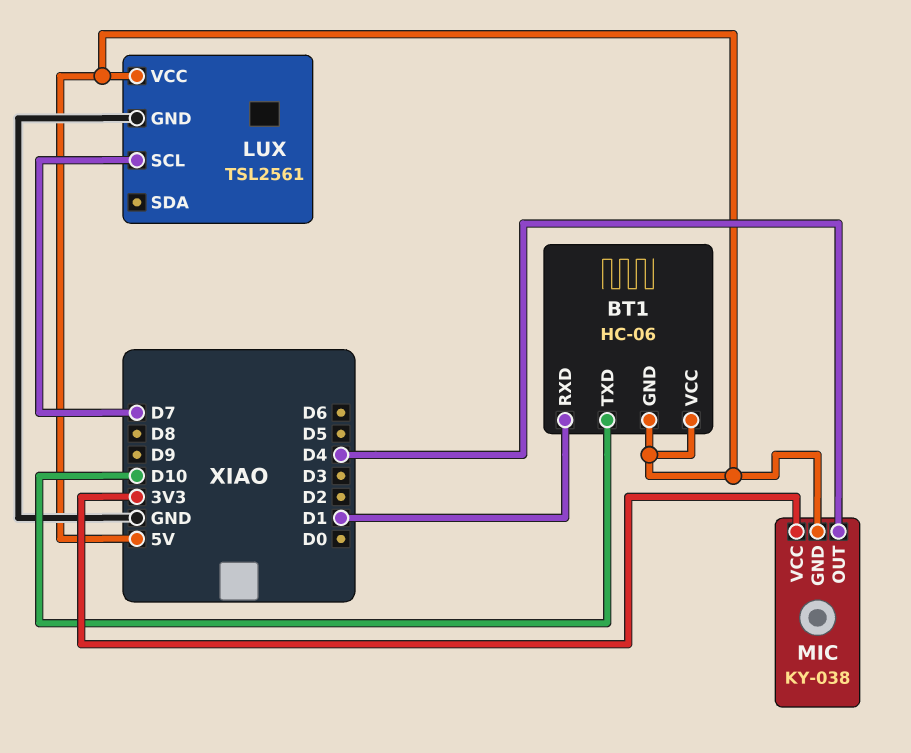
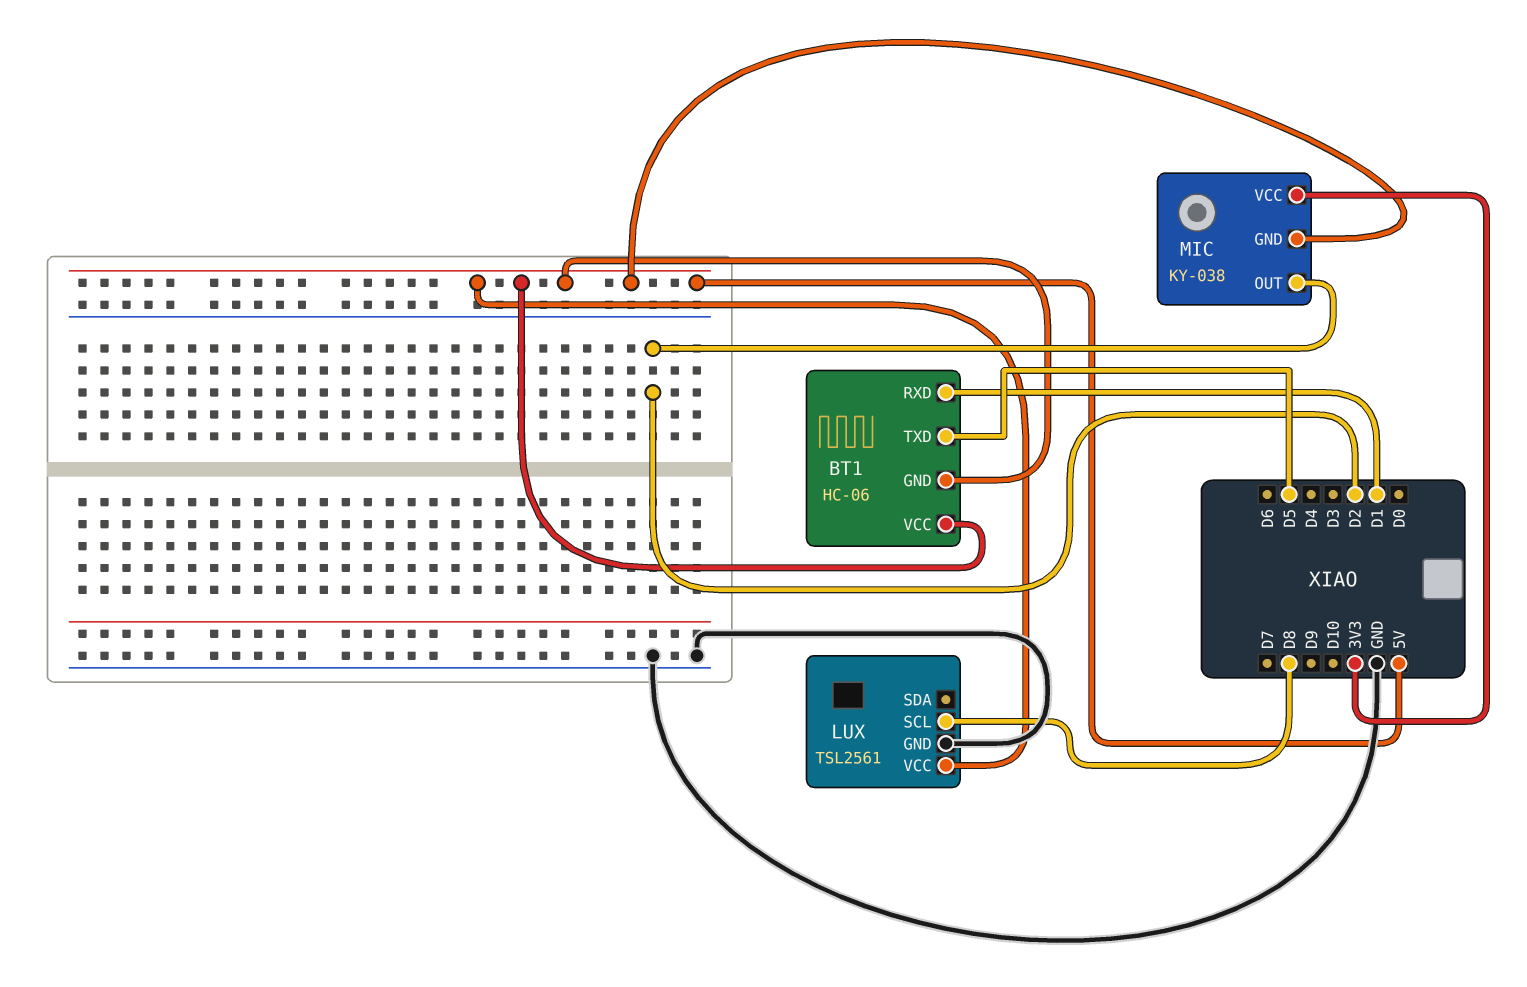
BT1 pin TXD: D10 -> D5
LUX pin SCL: D7 -> D8
MIC pin OUT: D4 -> D2

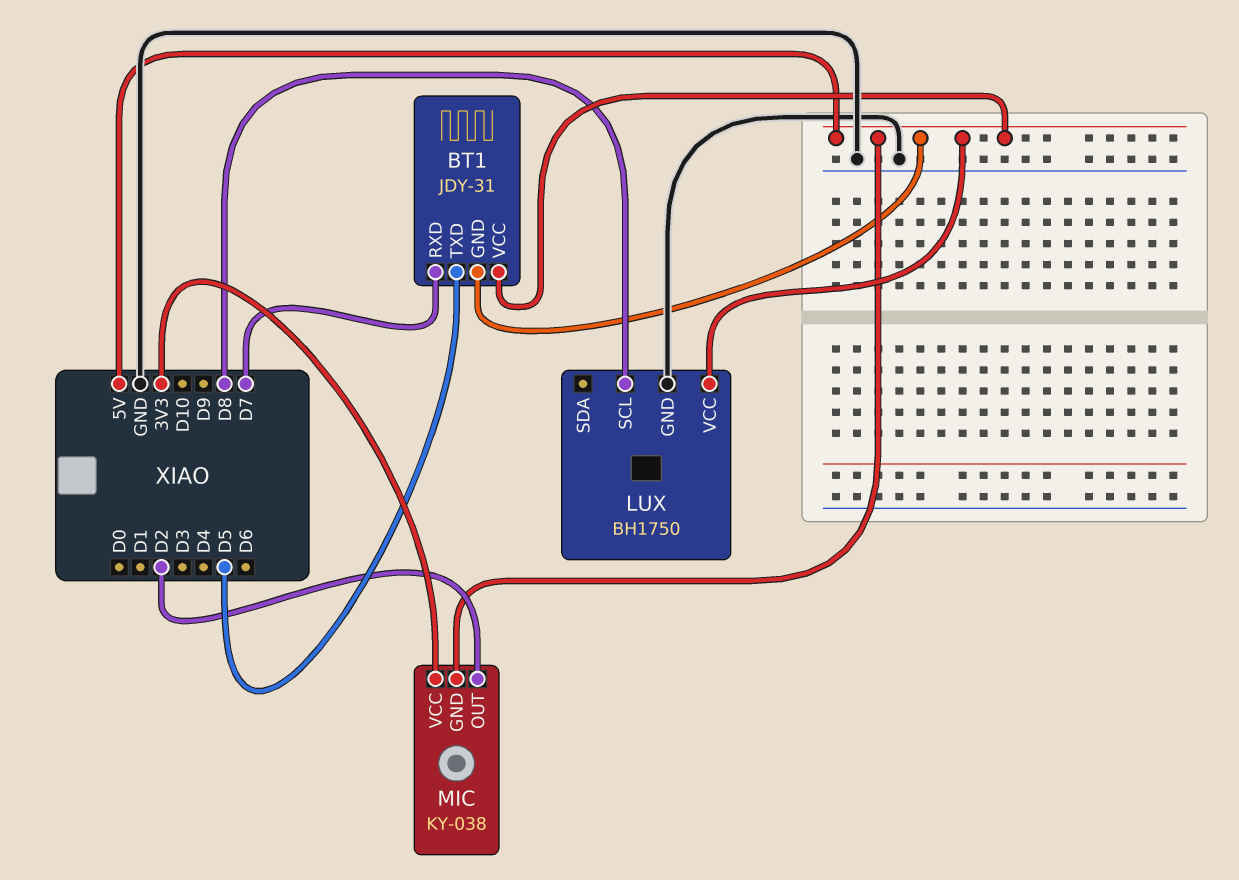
BT1: HC-06 -> JDY-31
BT1 pin RXD: D1 -> D7
LUX: TSL2561 -> BH1750

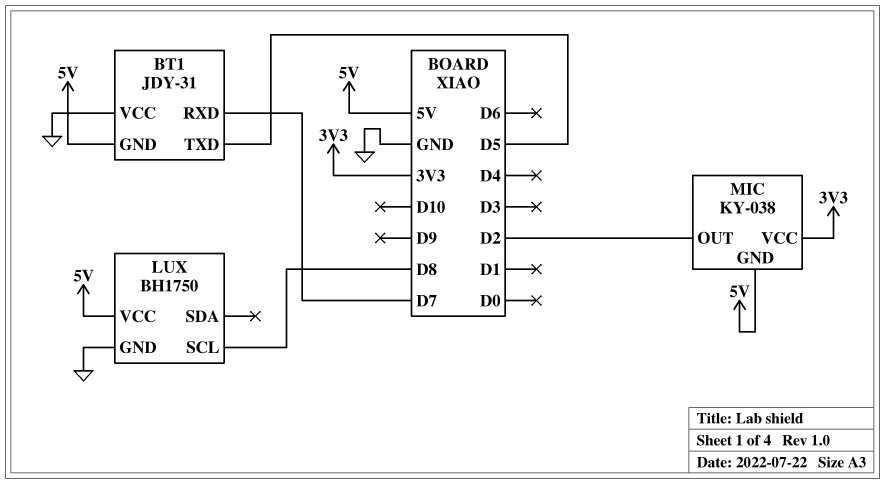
BT1 pin VCC: 5V -> GND

